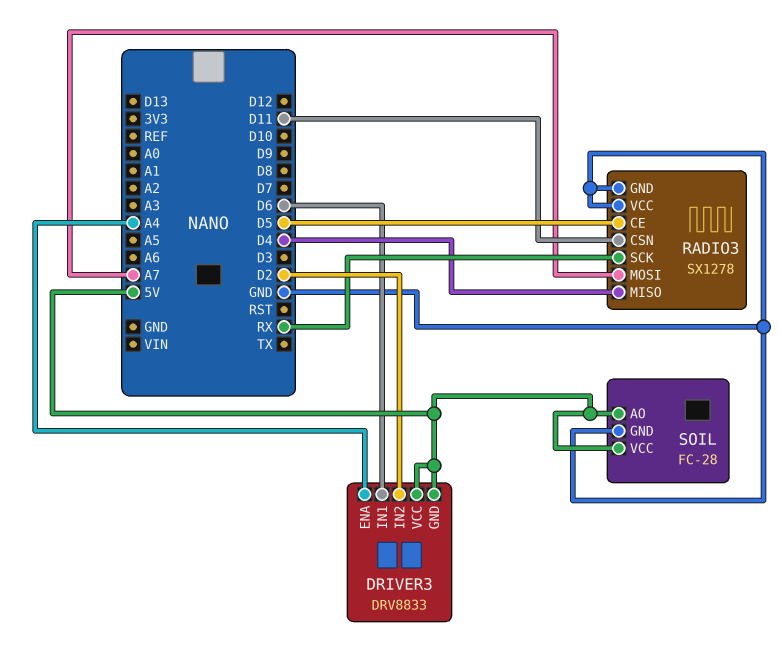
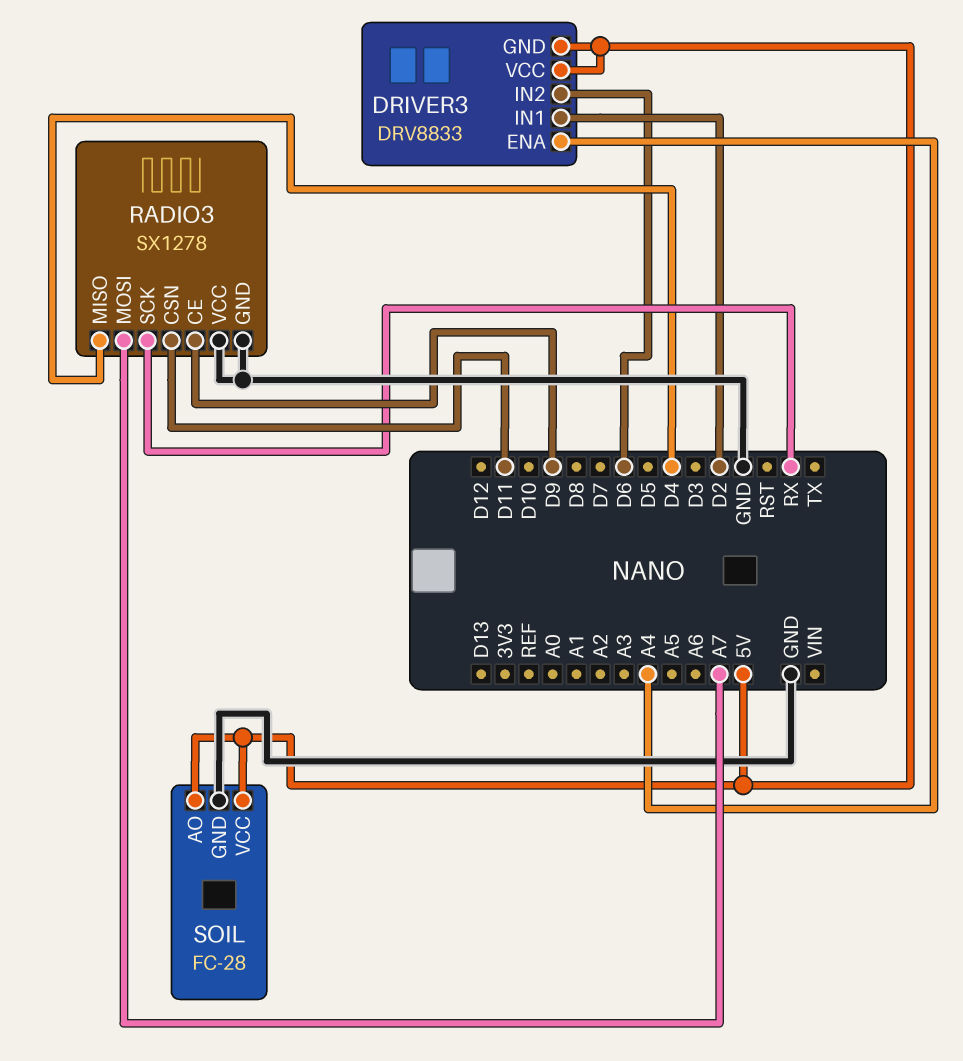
DRIVER3 pin IN1: D6 -> D2
DRIVER3 pin IN2: D2 -> D6
RADIO3 pin CE: D5 -> D9

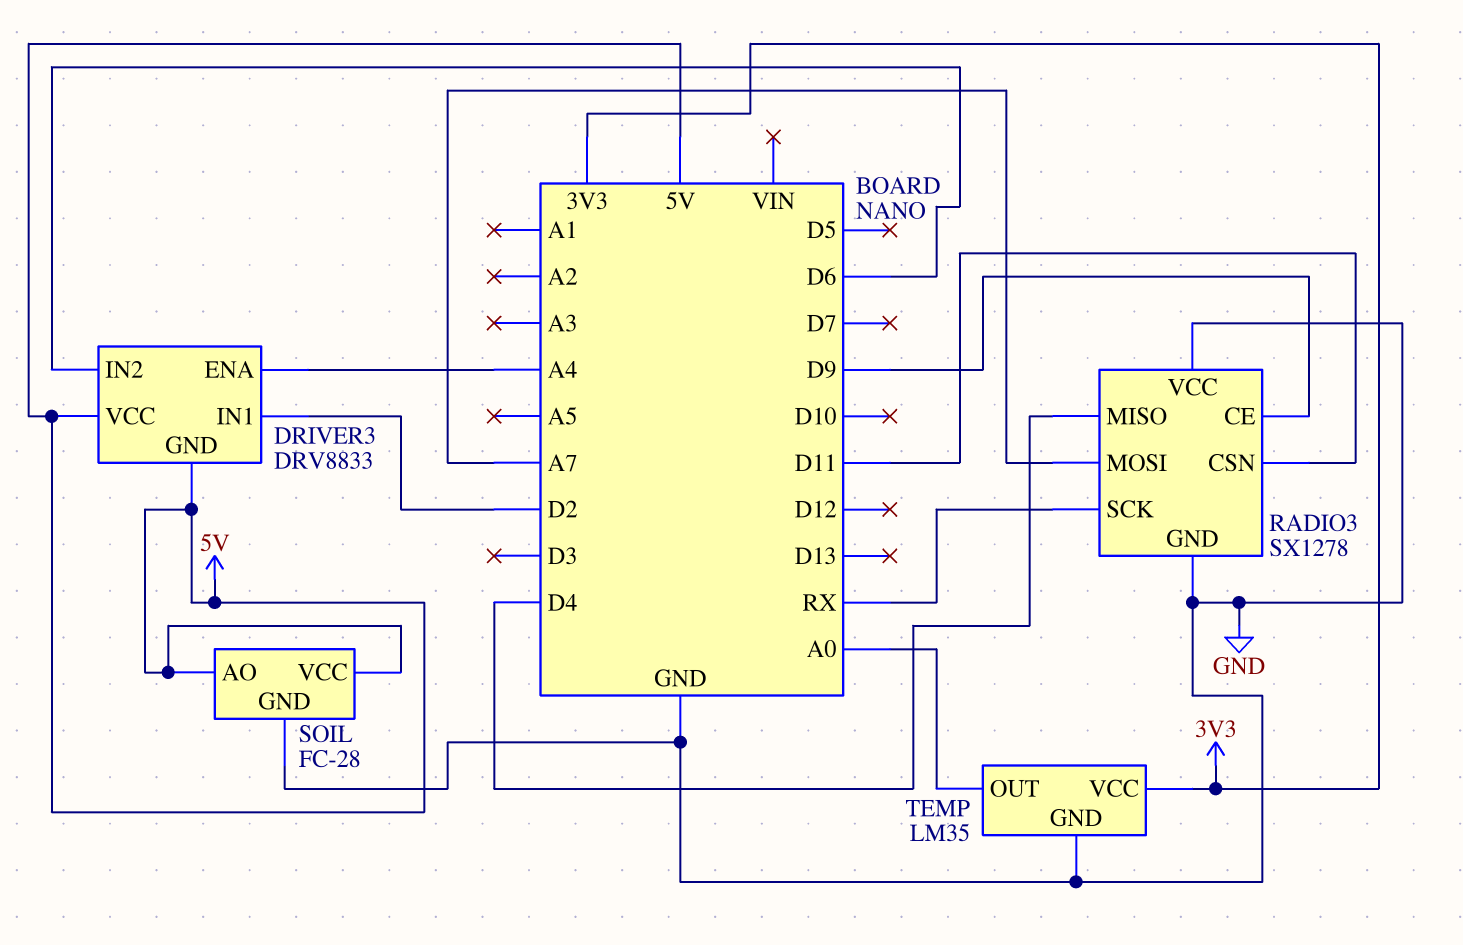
TEMP: none -> LM35
TEMP pin GND: none -> GND
TEMP pin OUT: none -> A0
TEMP pin VCC: none -> 3V3

